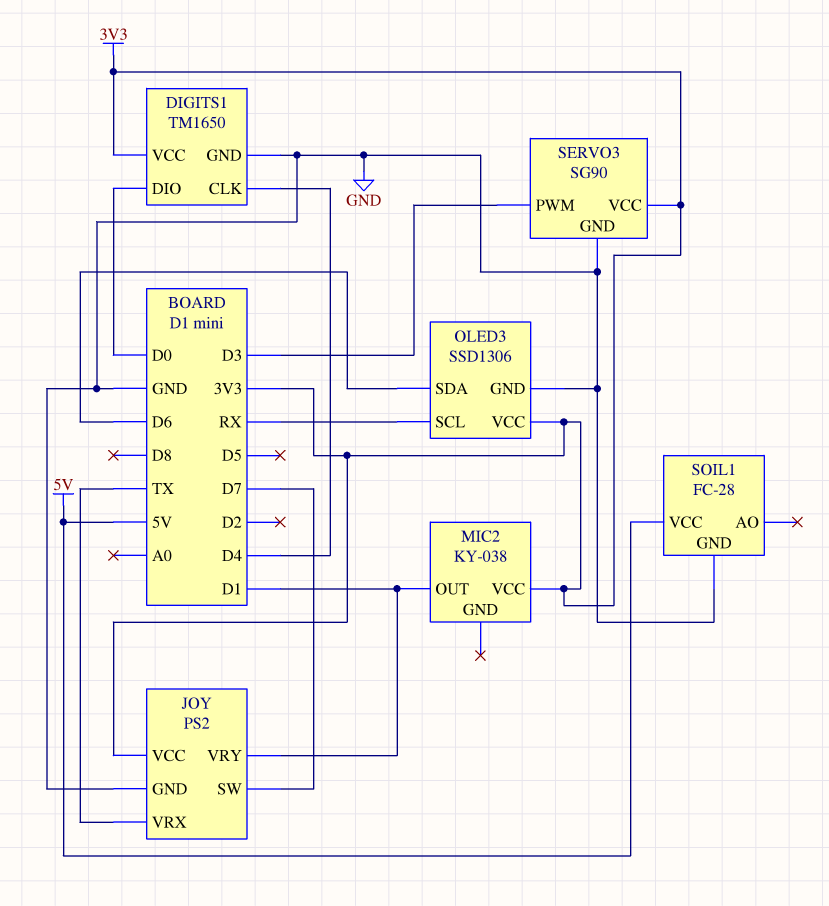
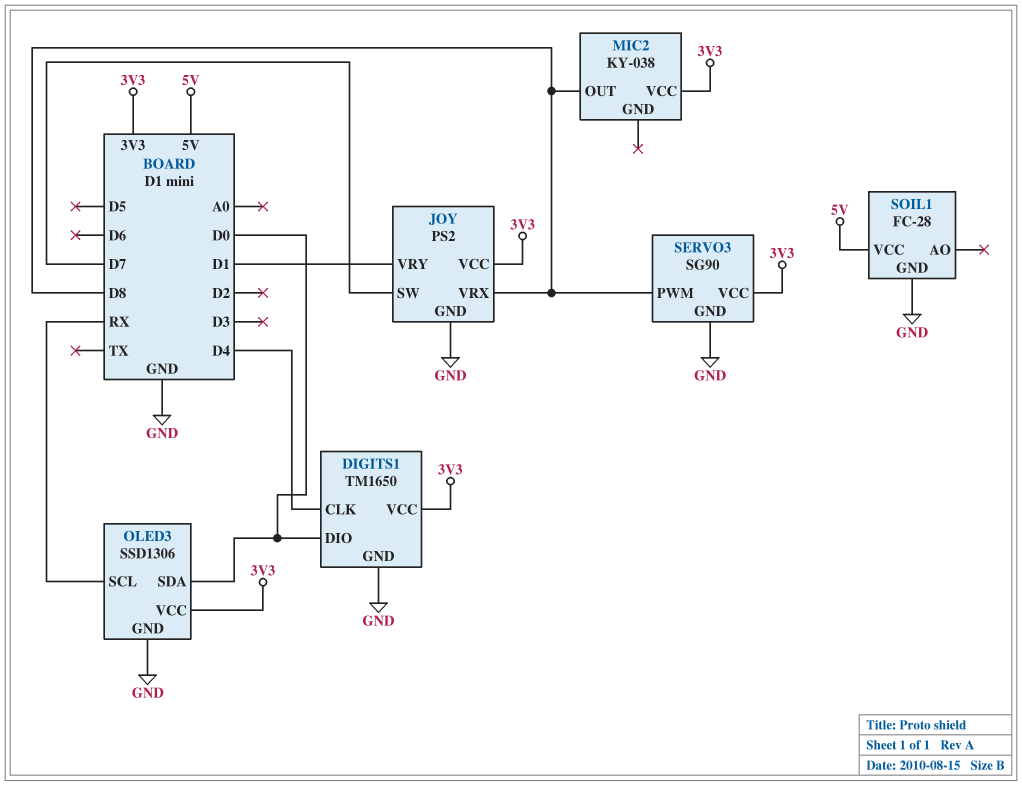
JOY pin VRX: TX -> D8
MIC2 pin OUT: D1 -> D8
OLED3 pin SDA: D6 -> D0
SERVO3 pin PWM: D3 -> D8

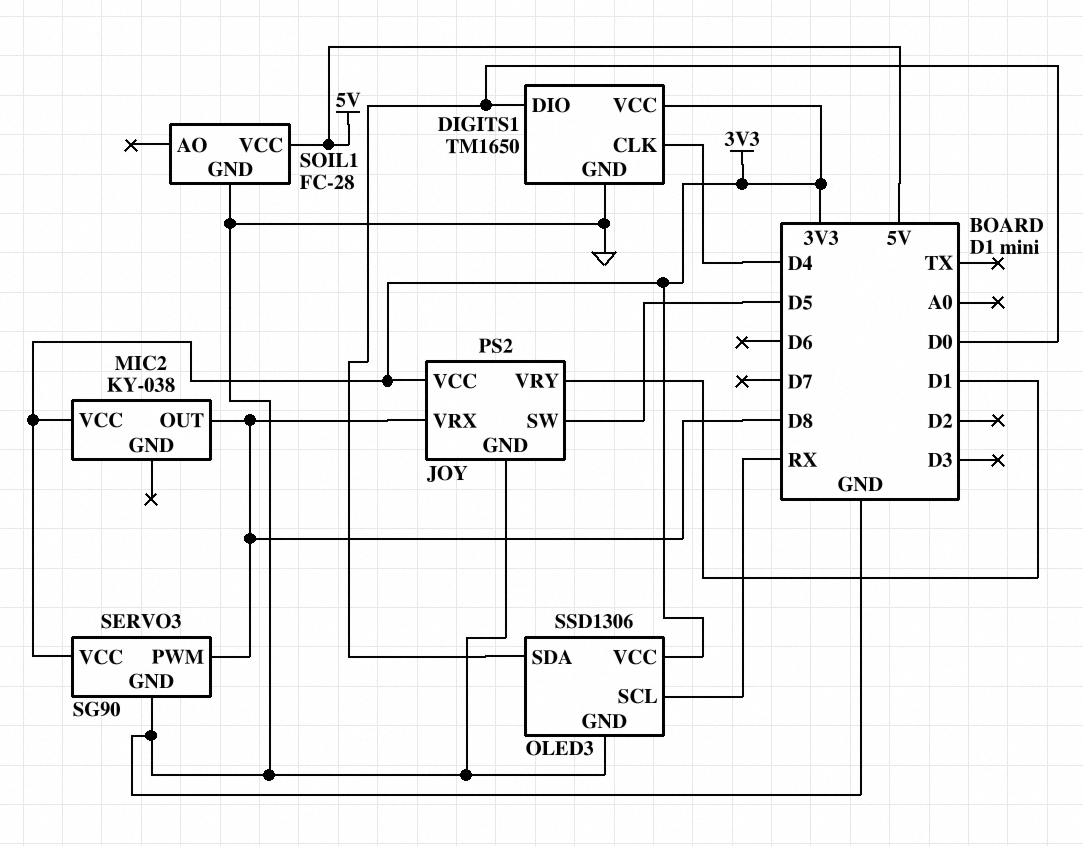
JOY pin SW: D7 -> D5

